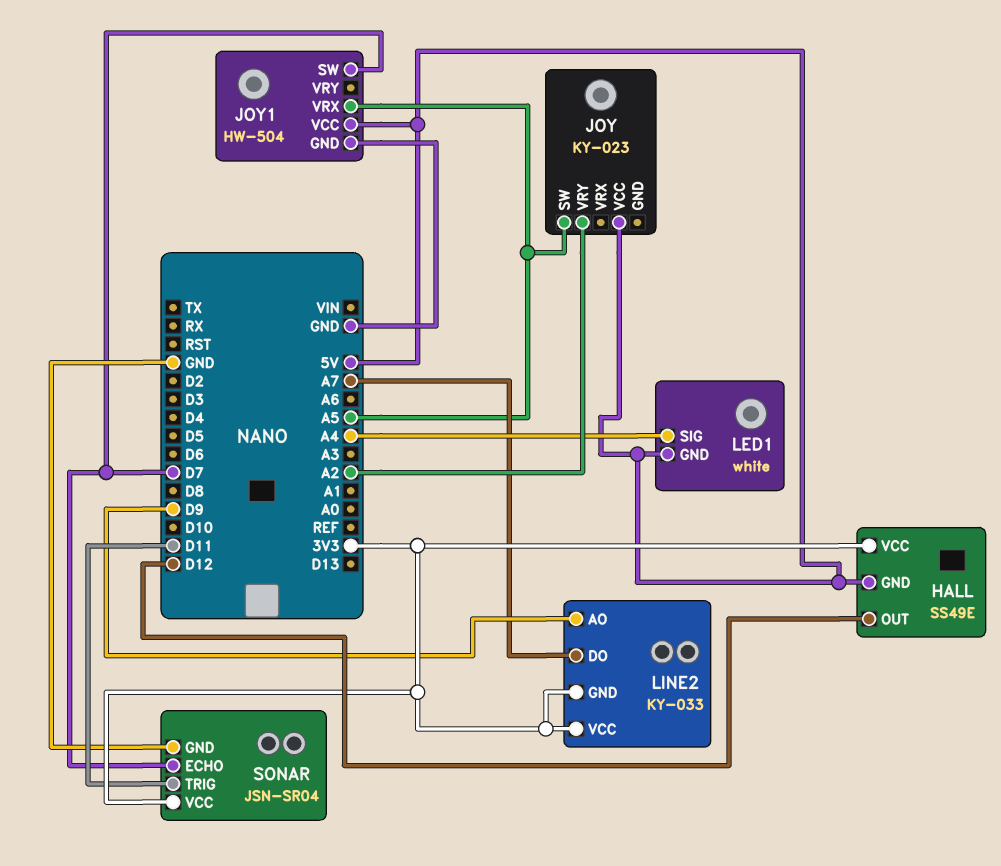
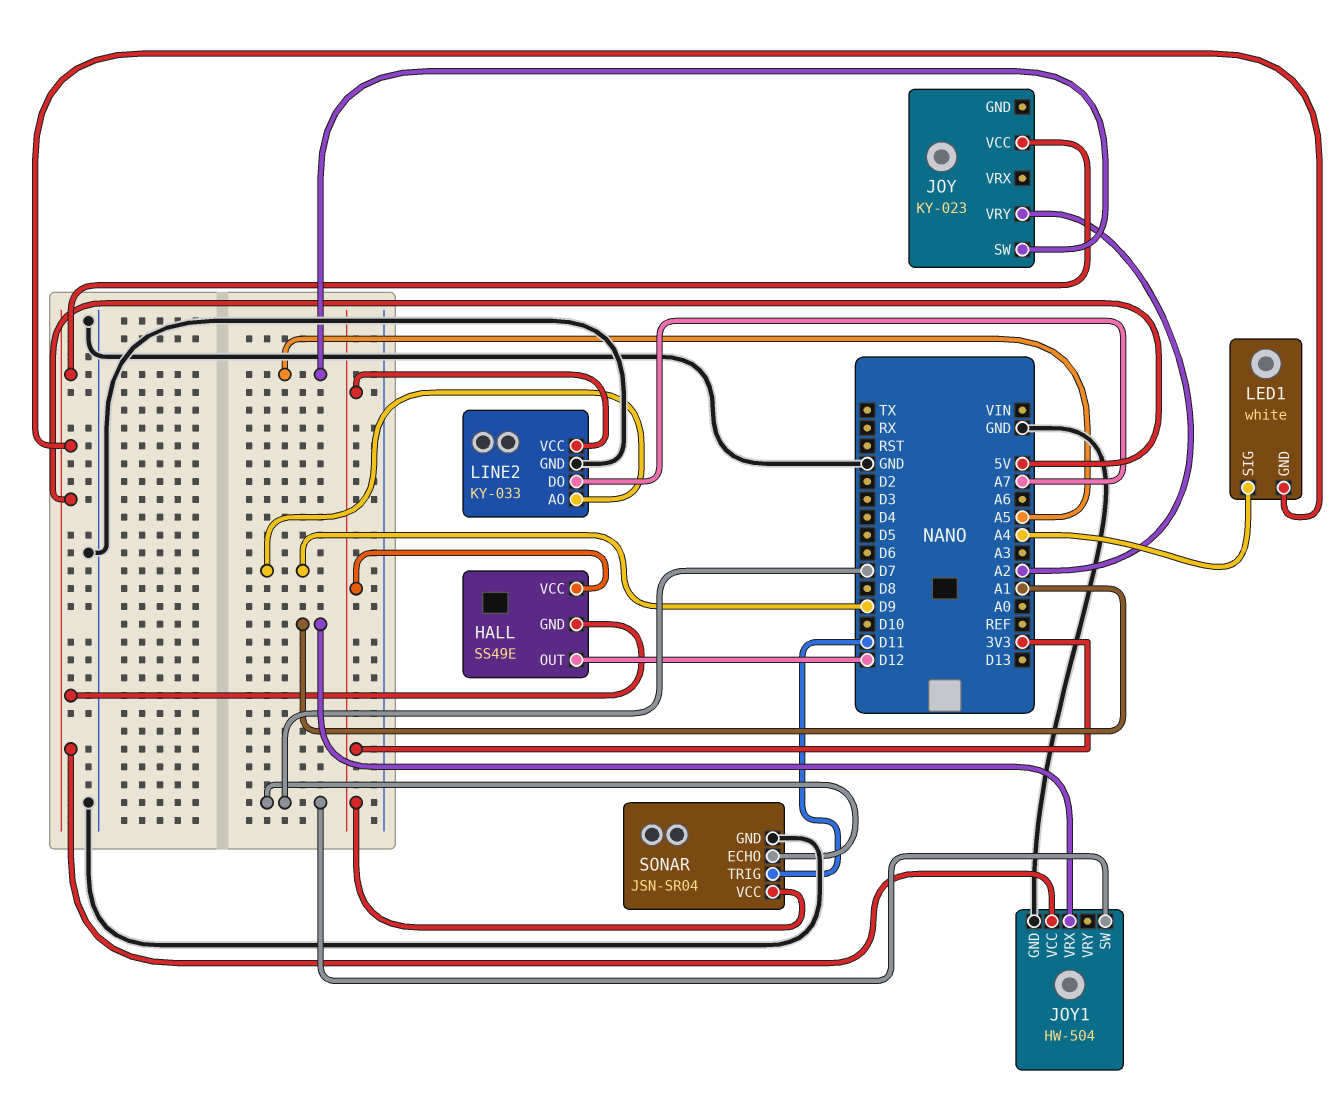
JOY1 pin VRX: A5 -> A1
LINE2 pin GND: 3V3 -> GND

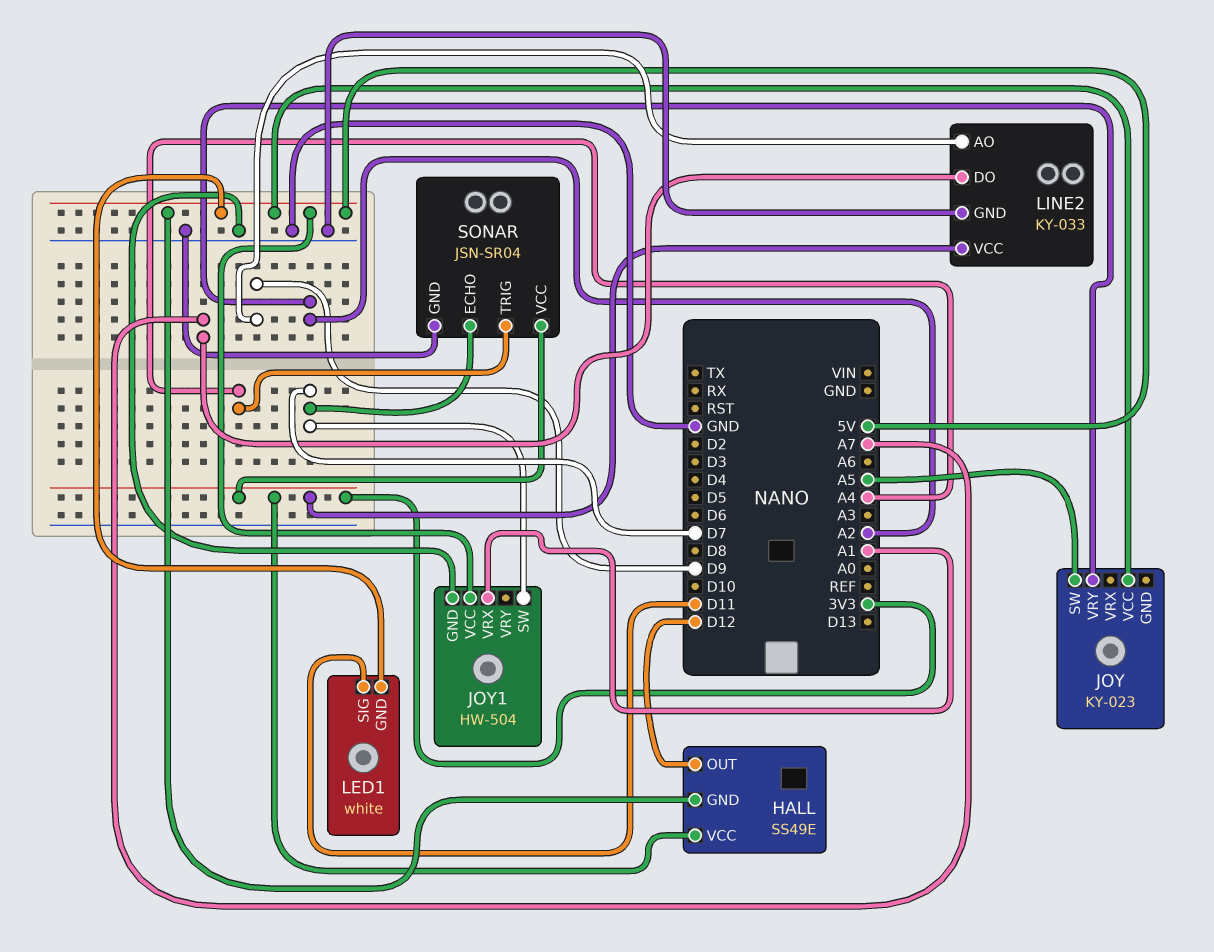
LED1 pin SIG: A4 -> D11
SONAR pin TRIG: D11 -> A4

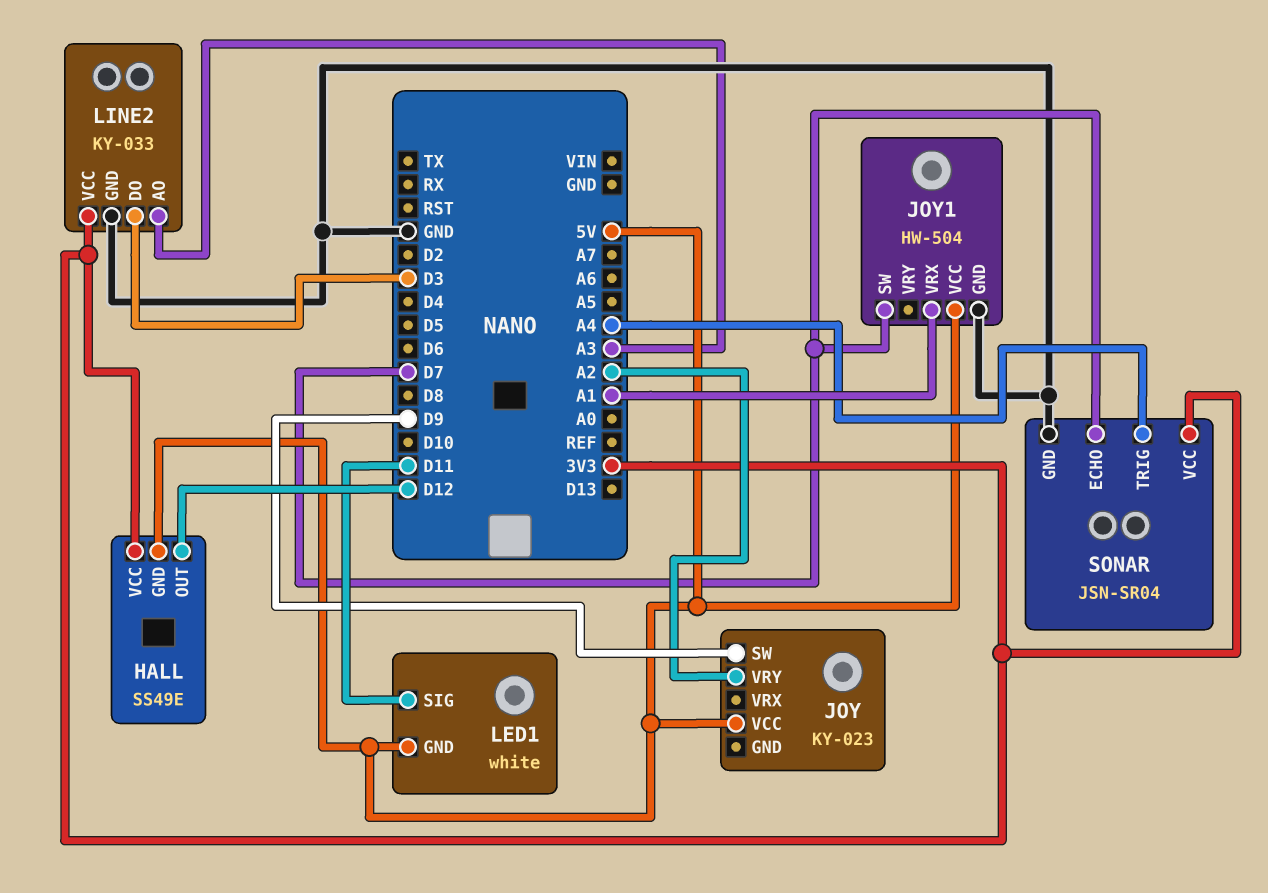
JOY pin SW: A5 -> D9
LINE2 pin AO: D9 -> A3
LINE2 pin DO: A7 -> D3

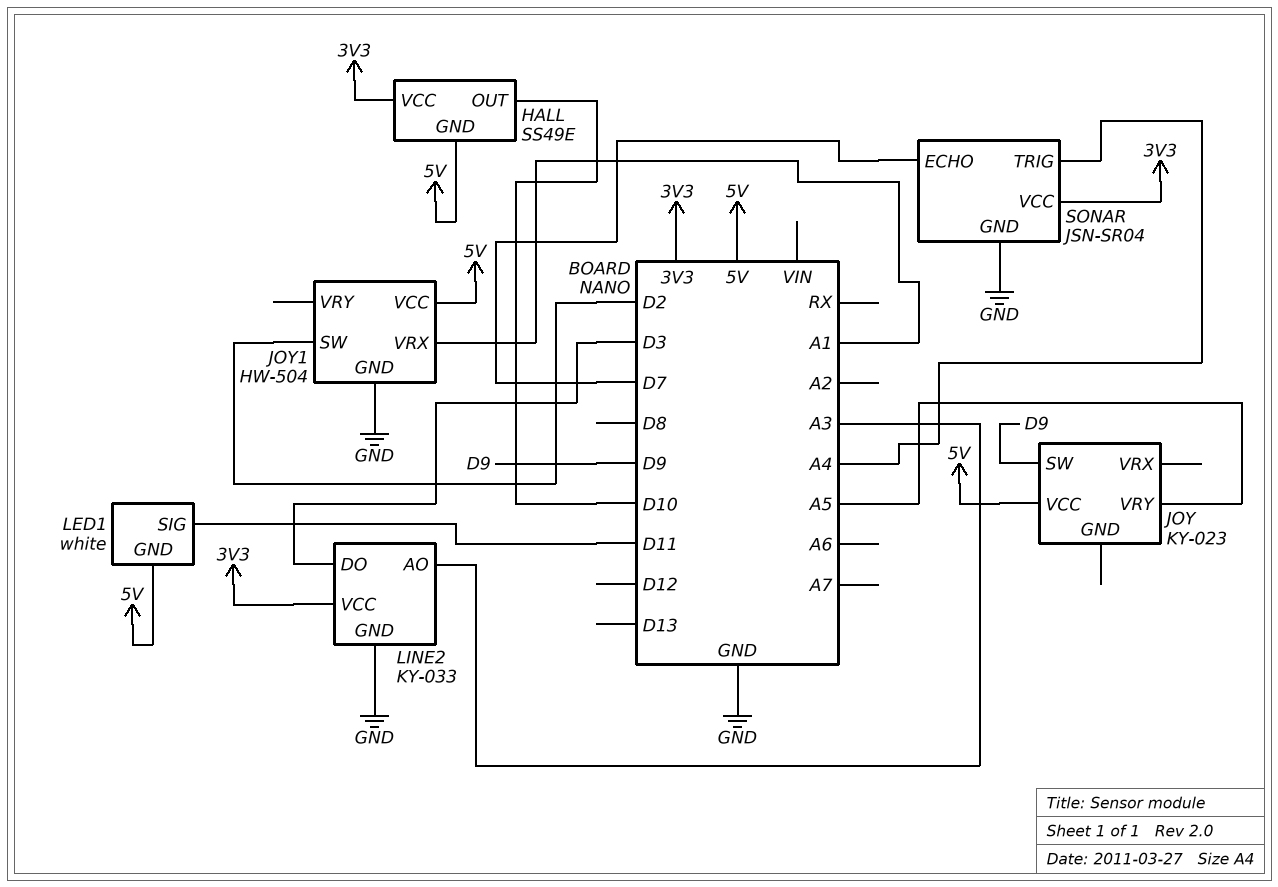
HALL pin OUT: D12 -> D10
JOY pin VRY: A2 -> A5
JOY1 pin SW: D7 -> D2

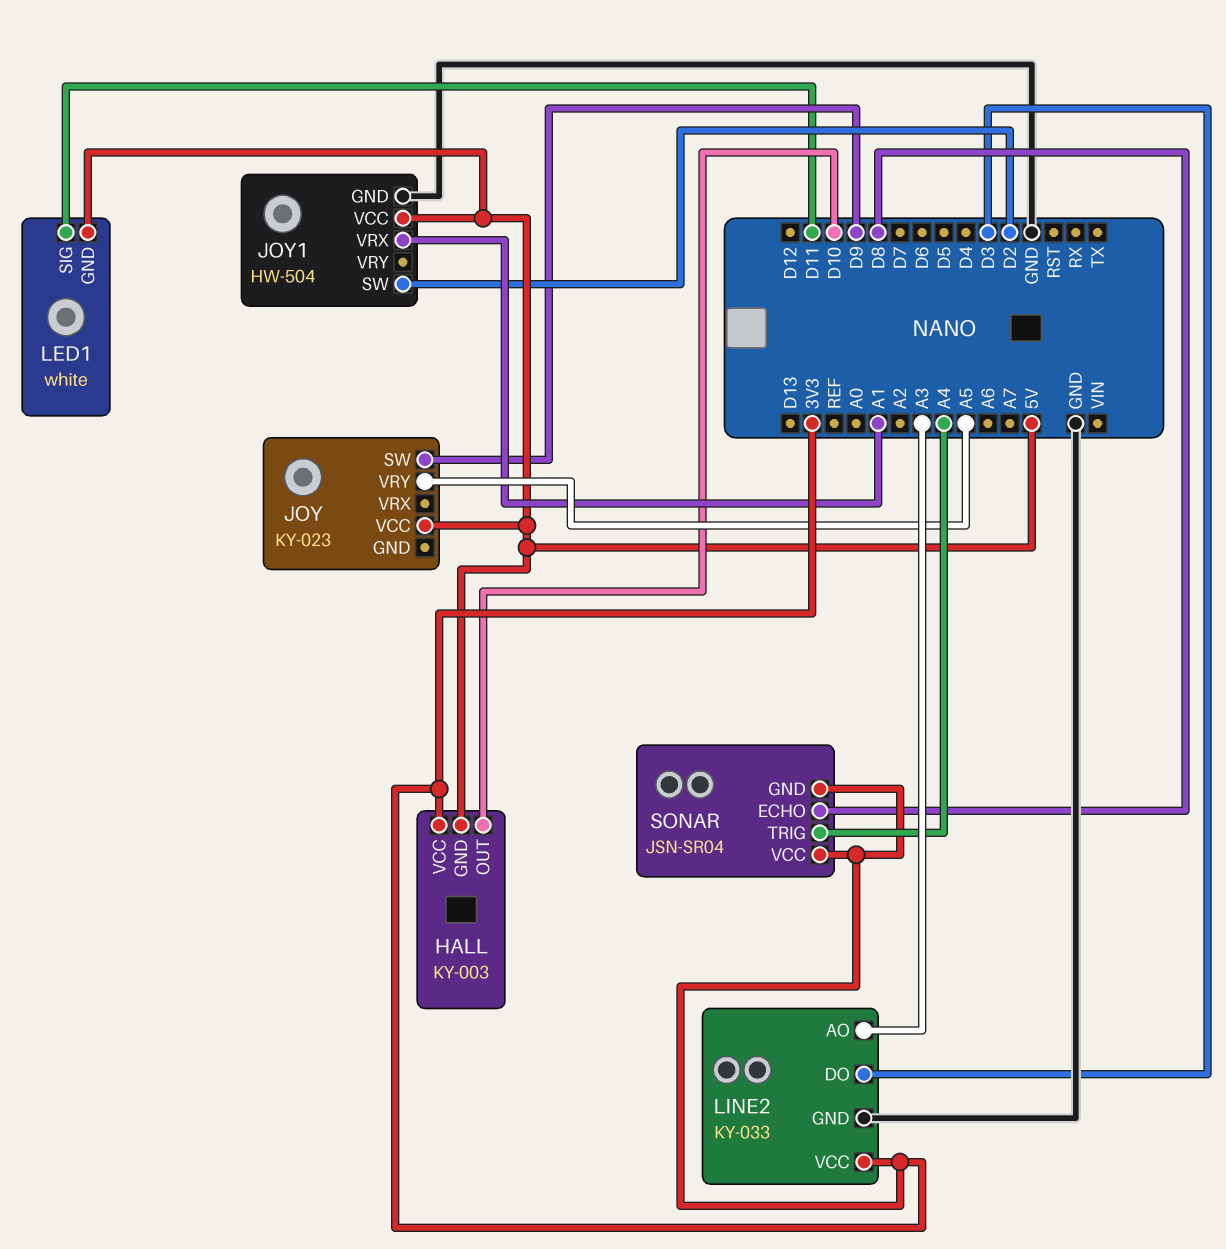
HALL: SS49E -> KY-003
SONAR pin ECHO: D7 -> D8
SONAR pin GND: GND -> 3V3

